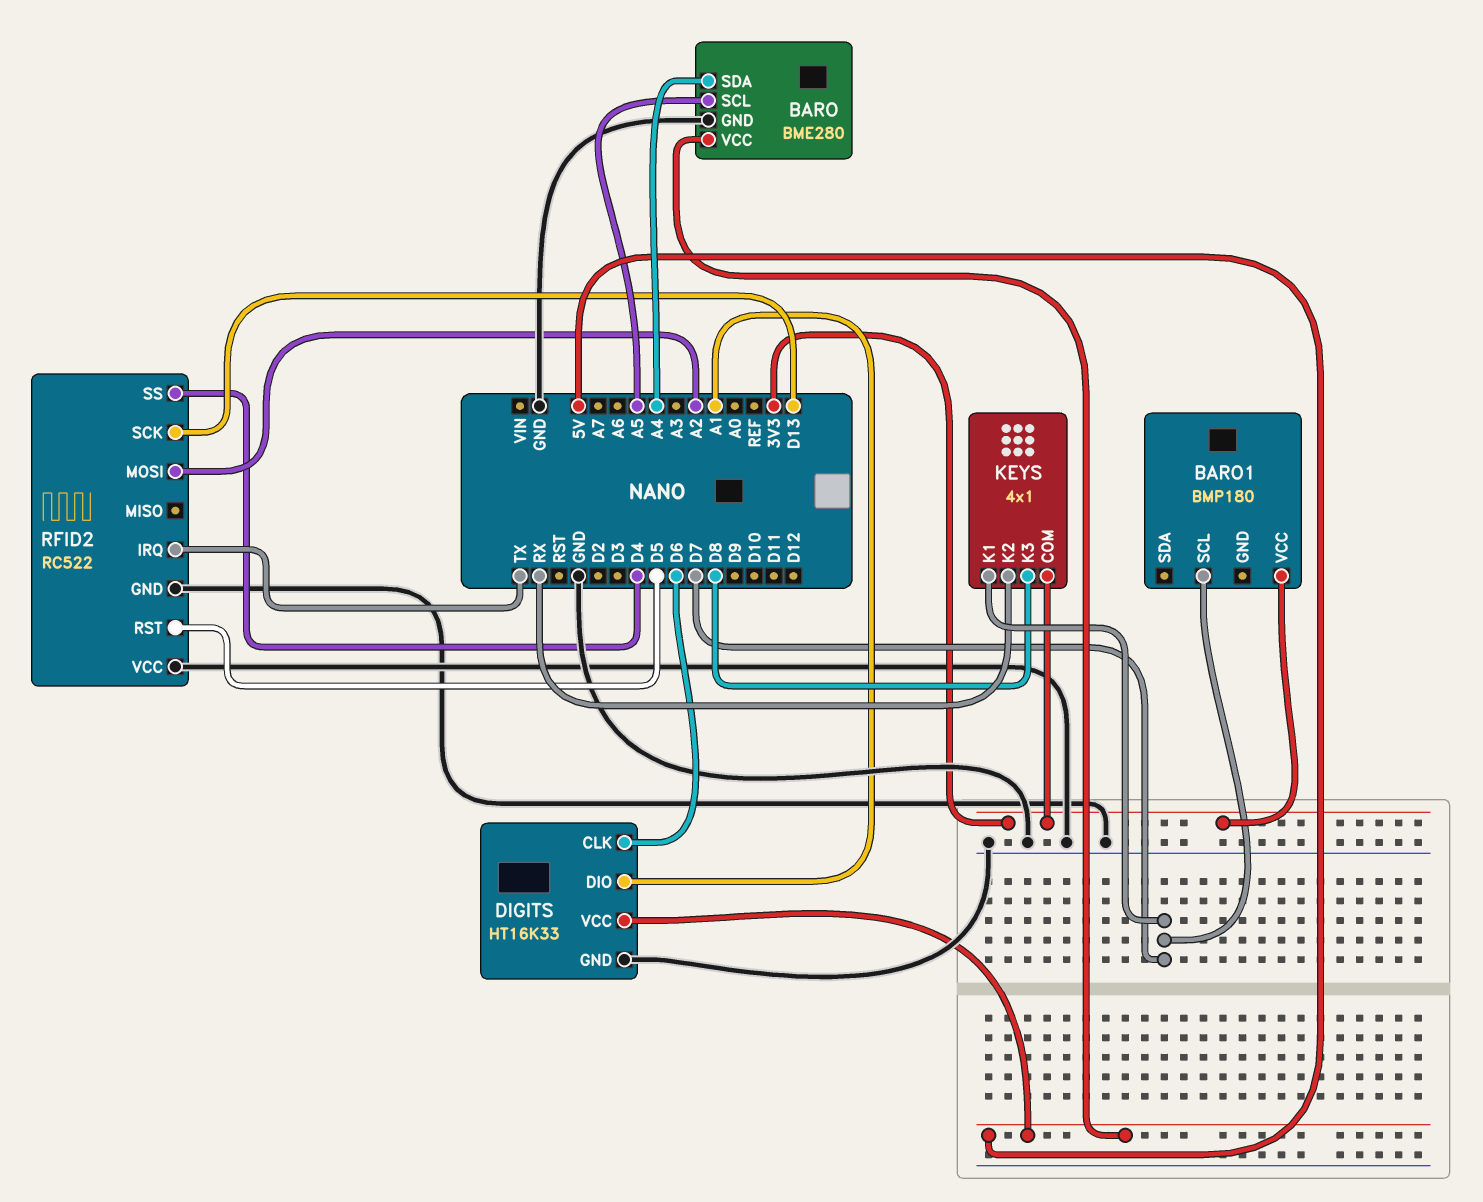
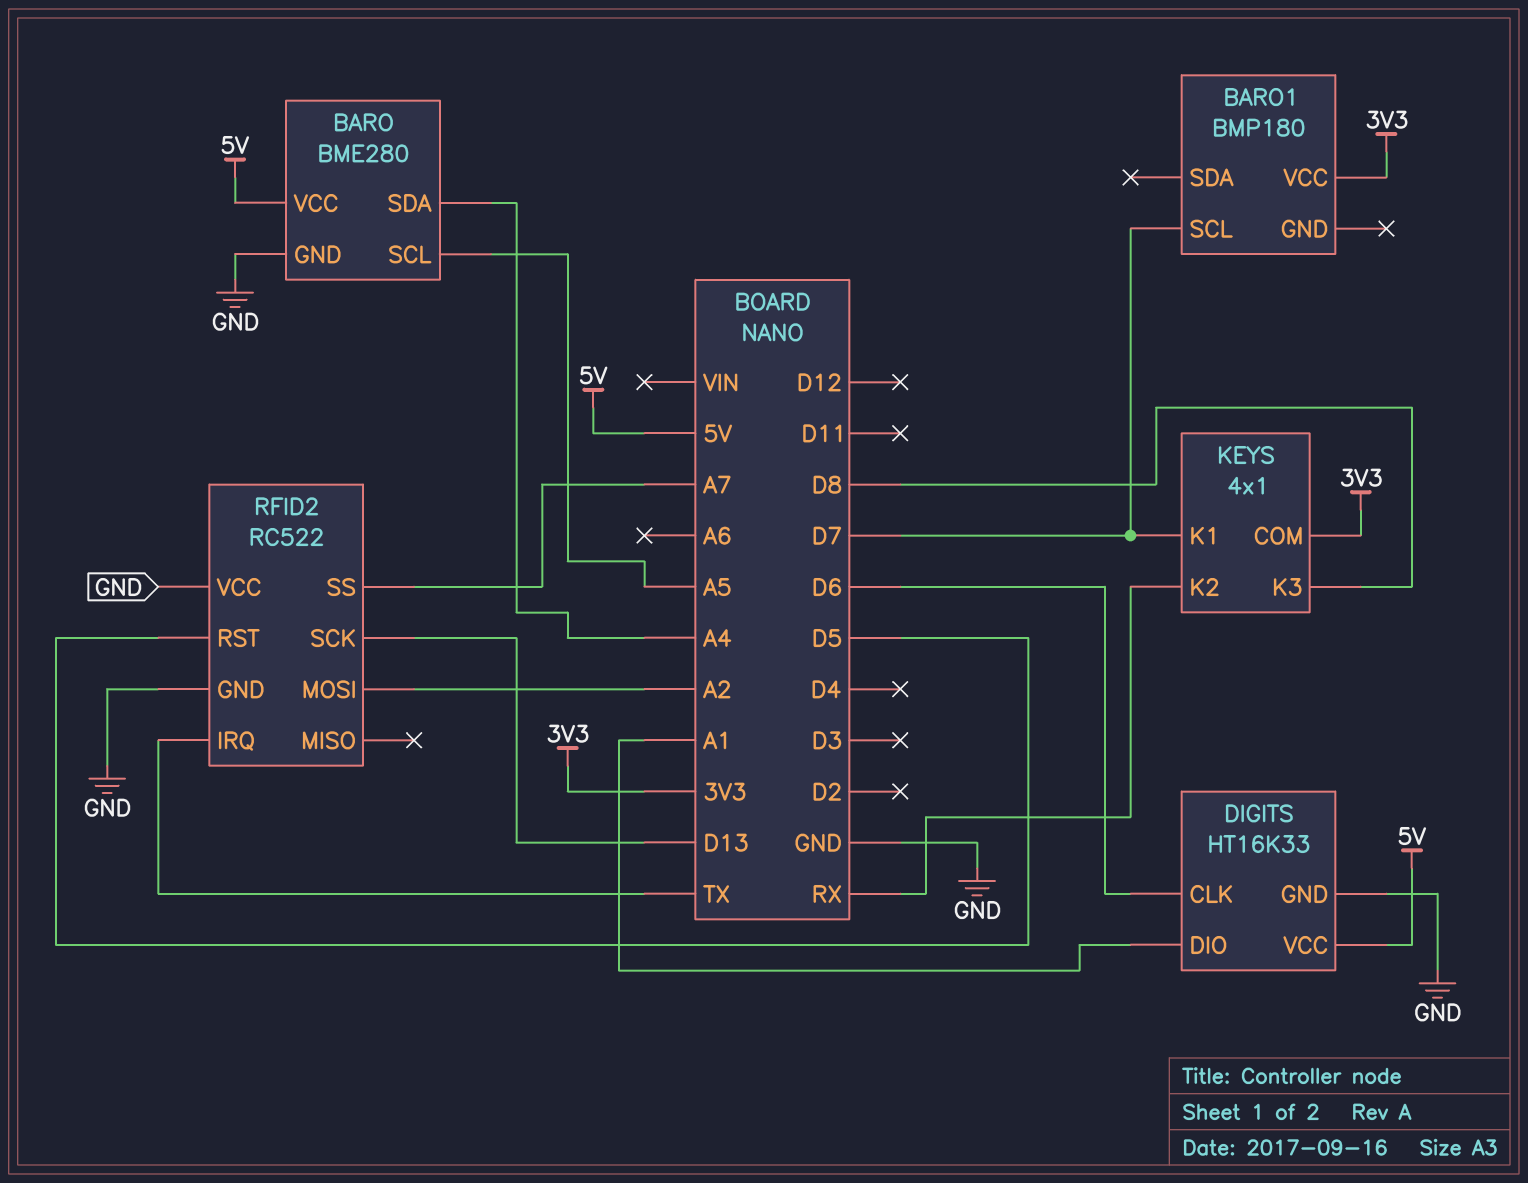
RFID2 pin SS: D4 -> A7

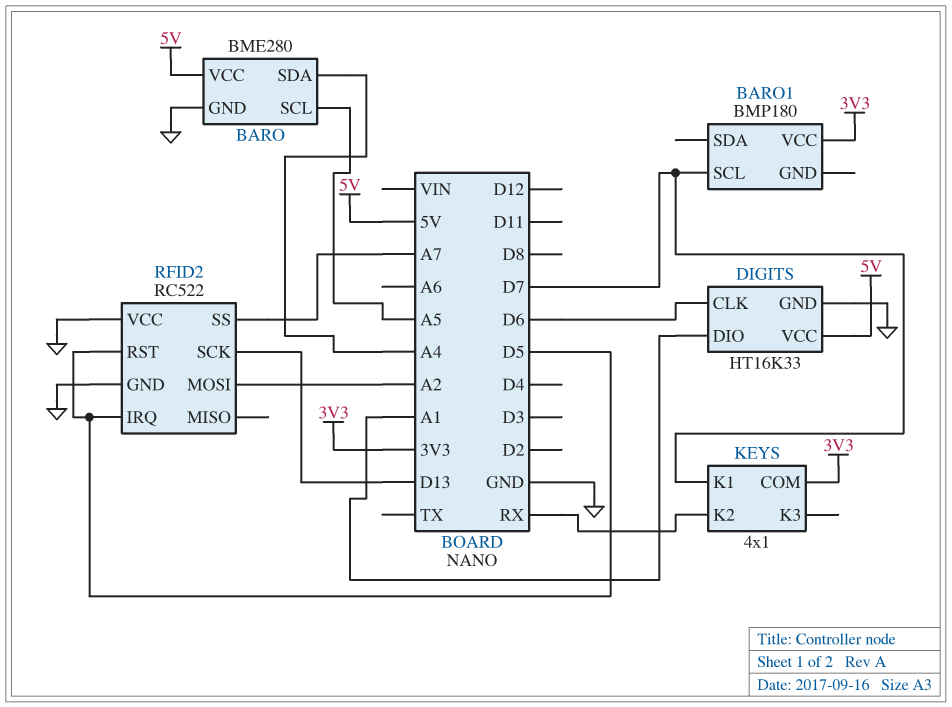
KEYS pin K3: D8 -> none
RFID2 pin IRQ: TX -> D5

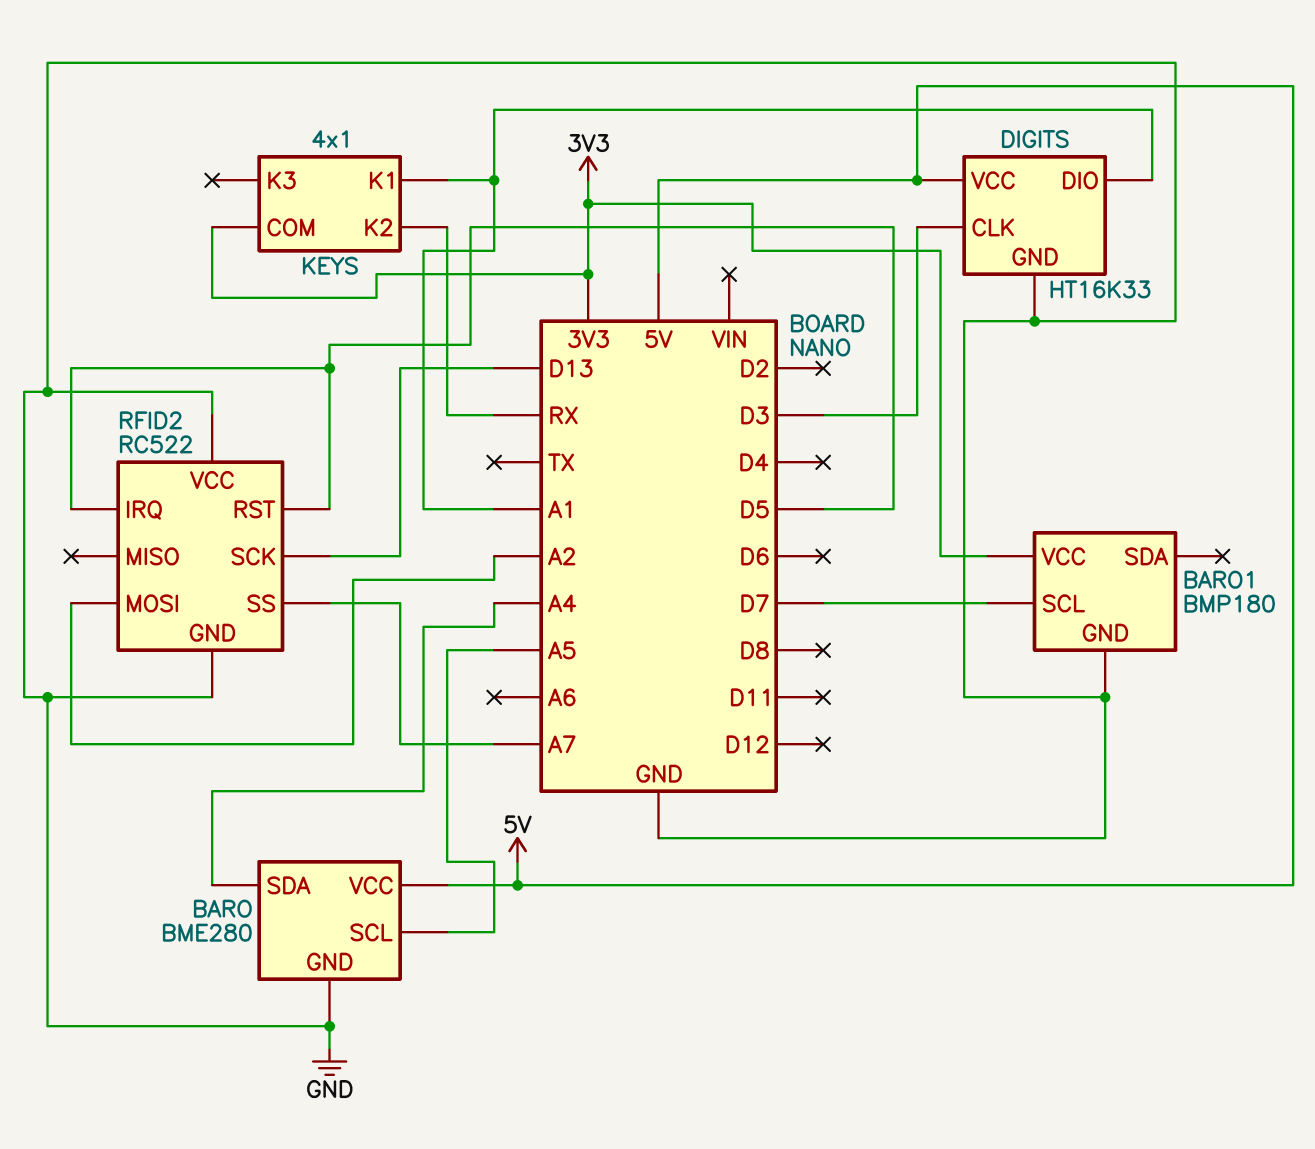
BARO1 pin GND: none -> GND
DIGITS pin CLK: D6 -> D3
KEYS pin K1: D7 -> A1

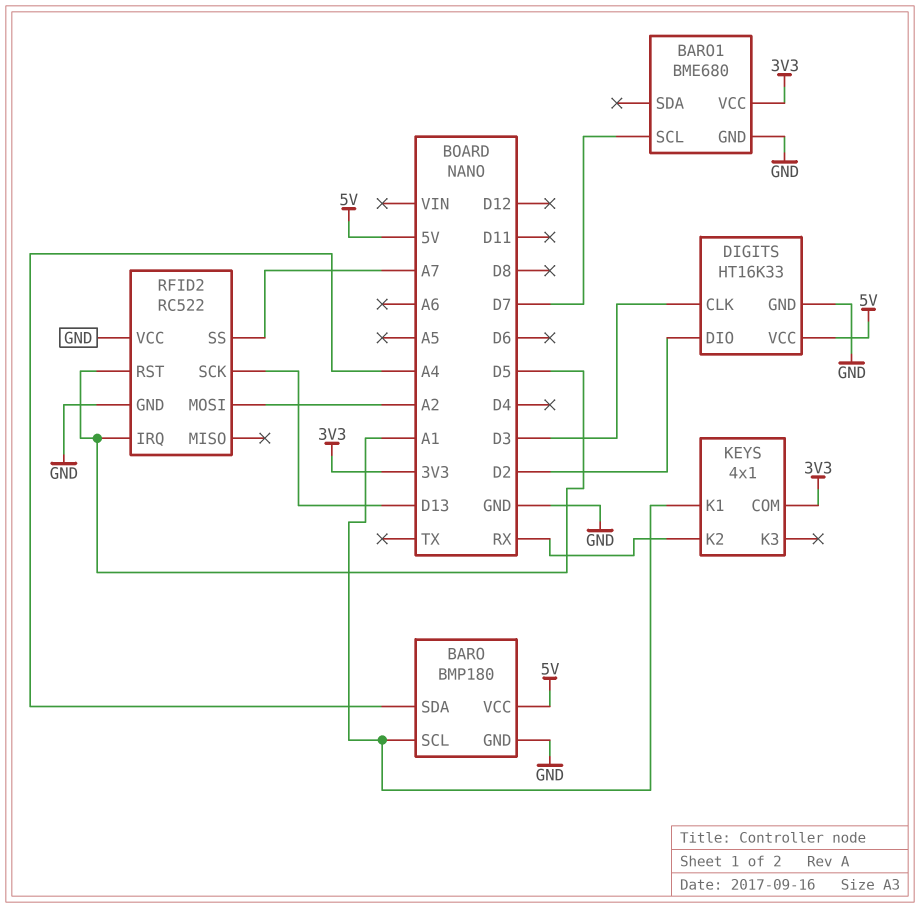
BARO: BME280 -> BMP180
BARO pin SCL: A5 -> A1
BARO1: BMP180 -> BME680
DIGITS pin DIO: A1 -> D2

